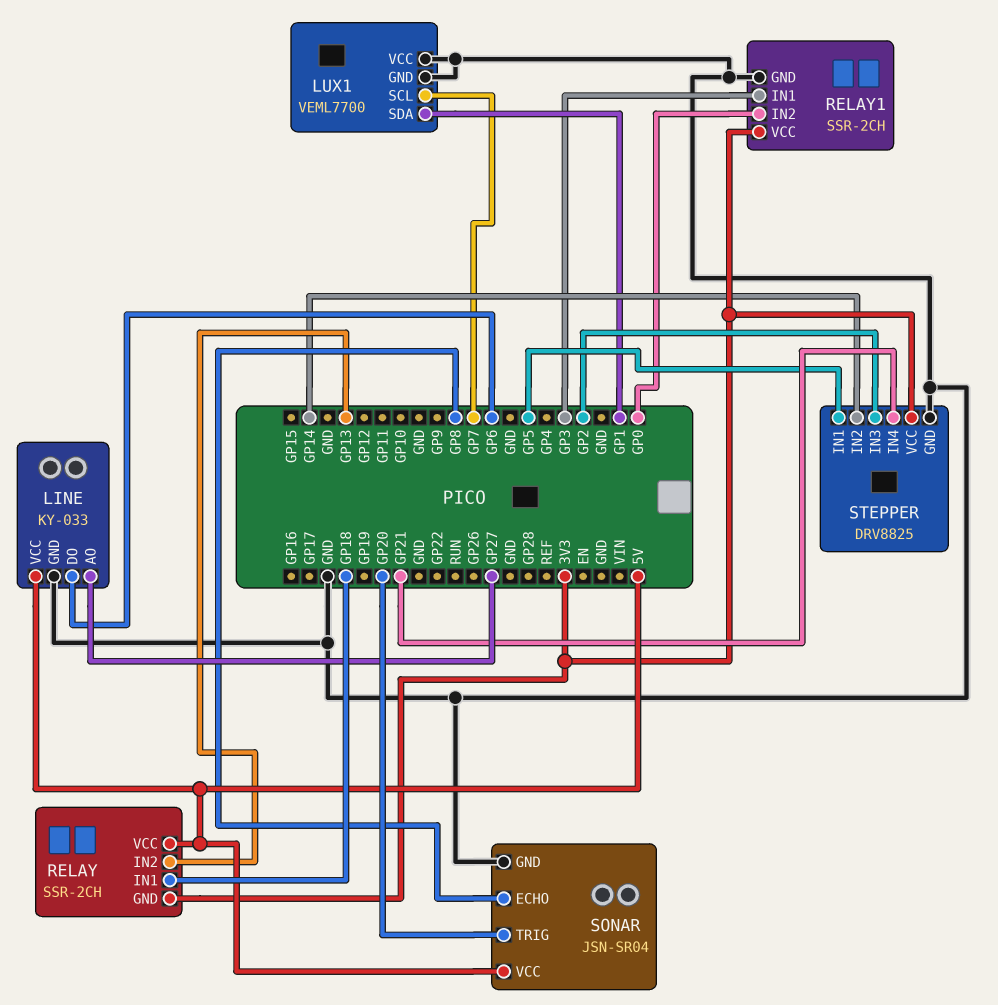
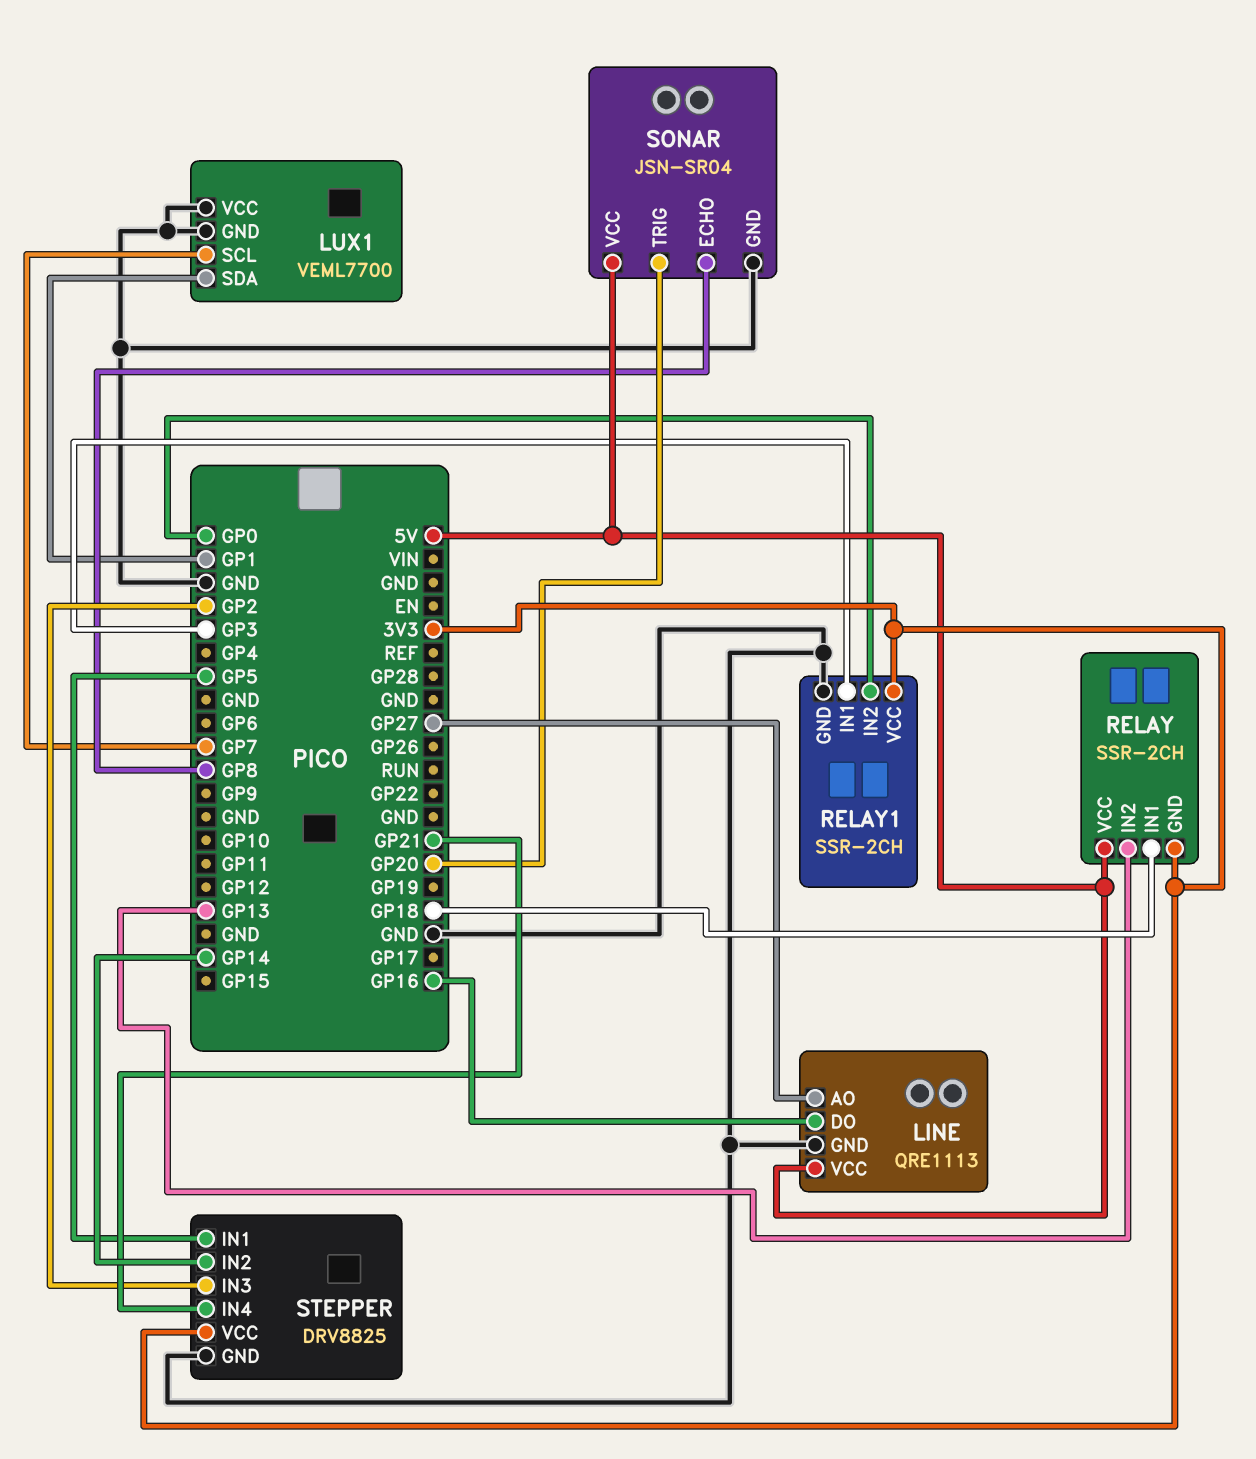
LINE: KY-033 -> QRE1113
LINE pin DO: GP6 -> GP16

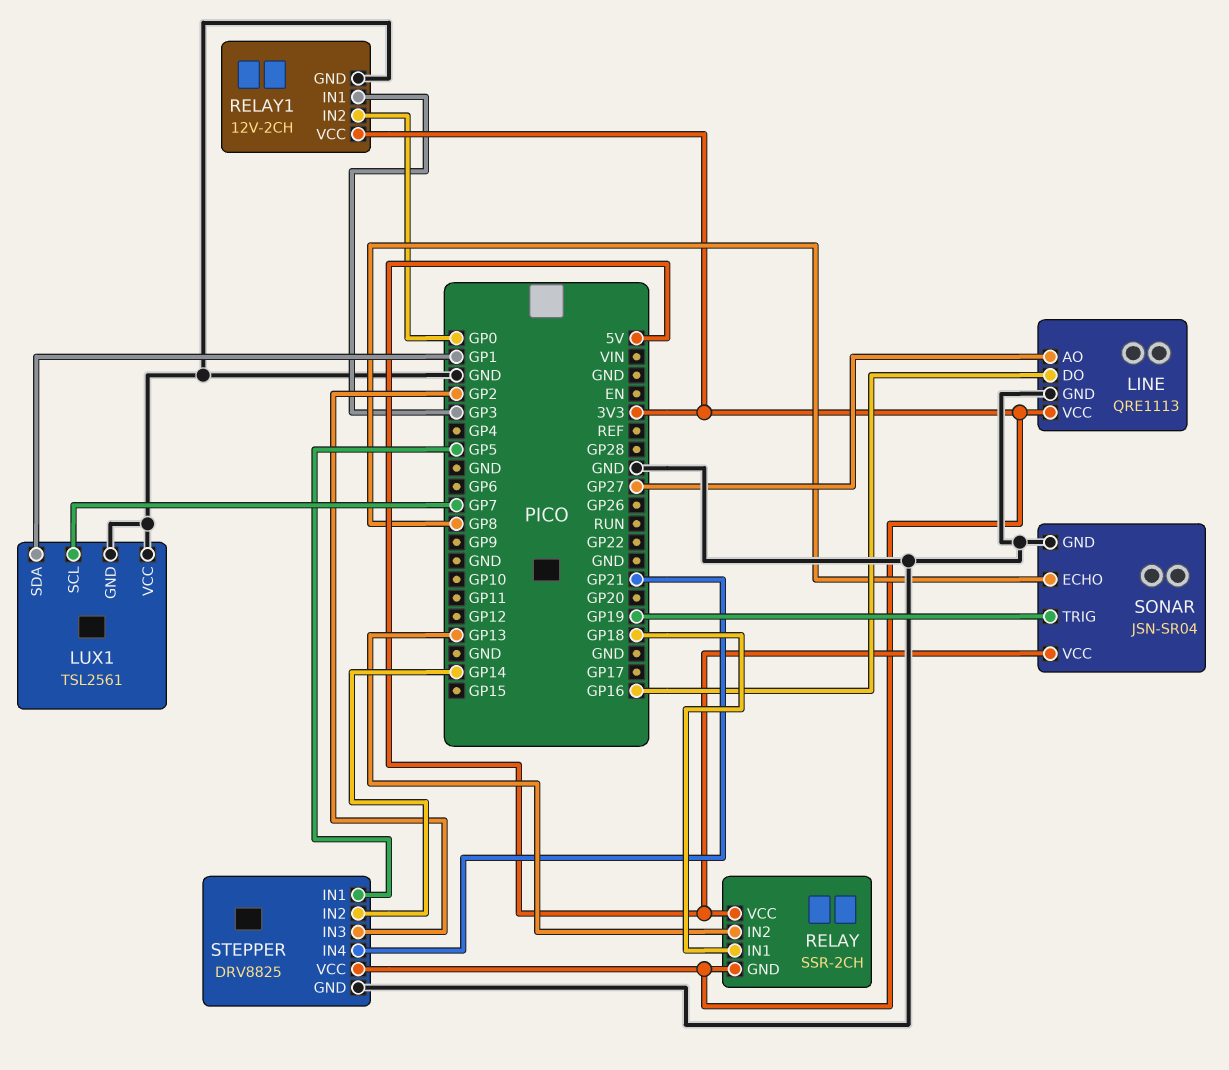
LINE pin VCC: 5V -> 3V3
LUX1: VEML7700 -> TSL2561
RELAY1: SSR-2CH -> 12V-2CH
SONAR pin TRIG: GP20 -> GP19

